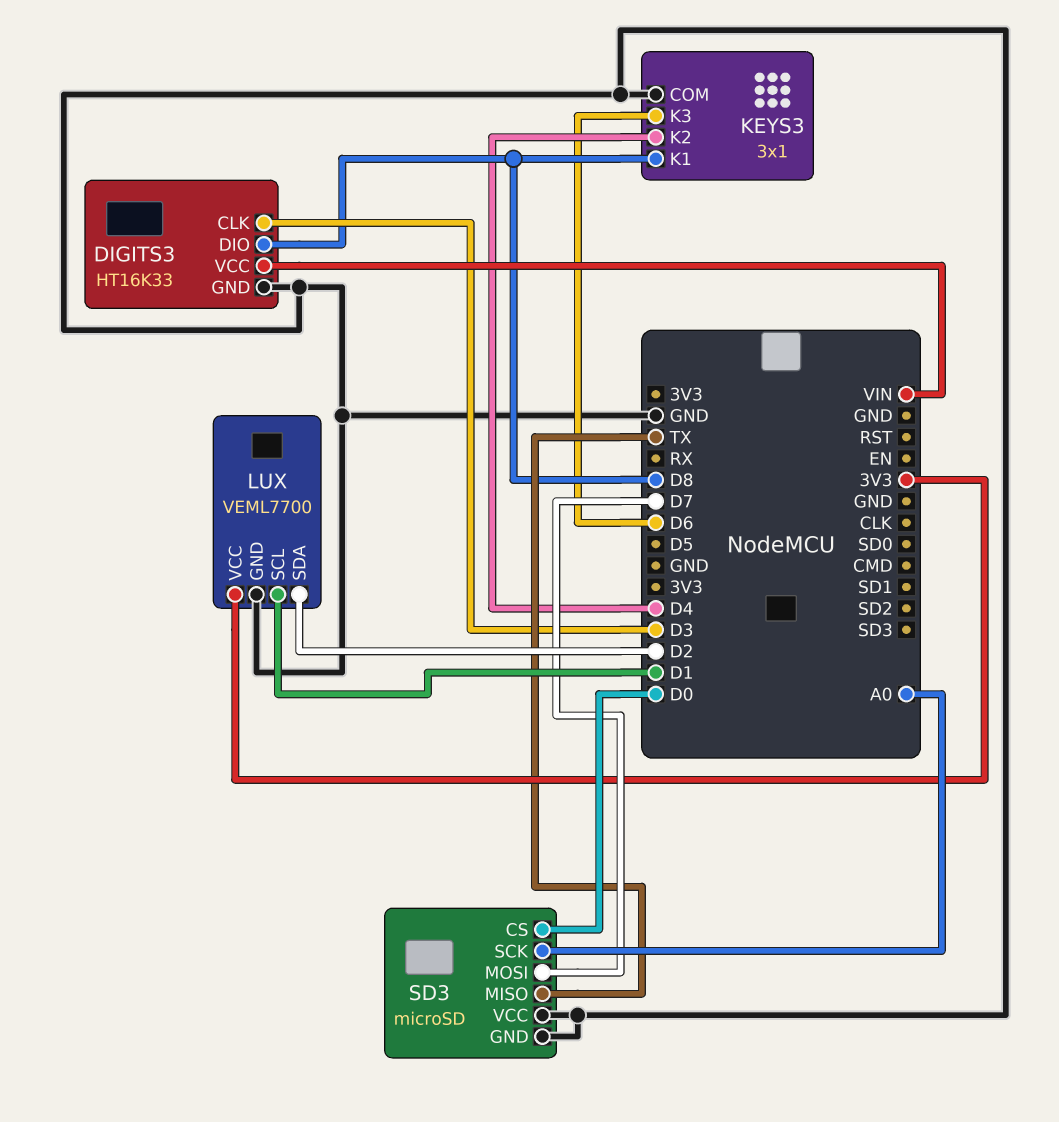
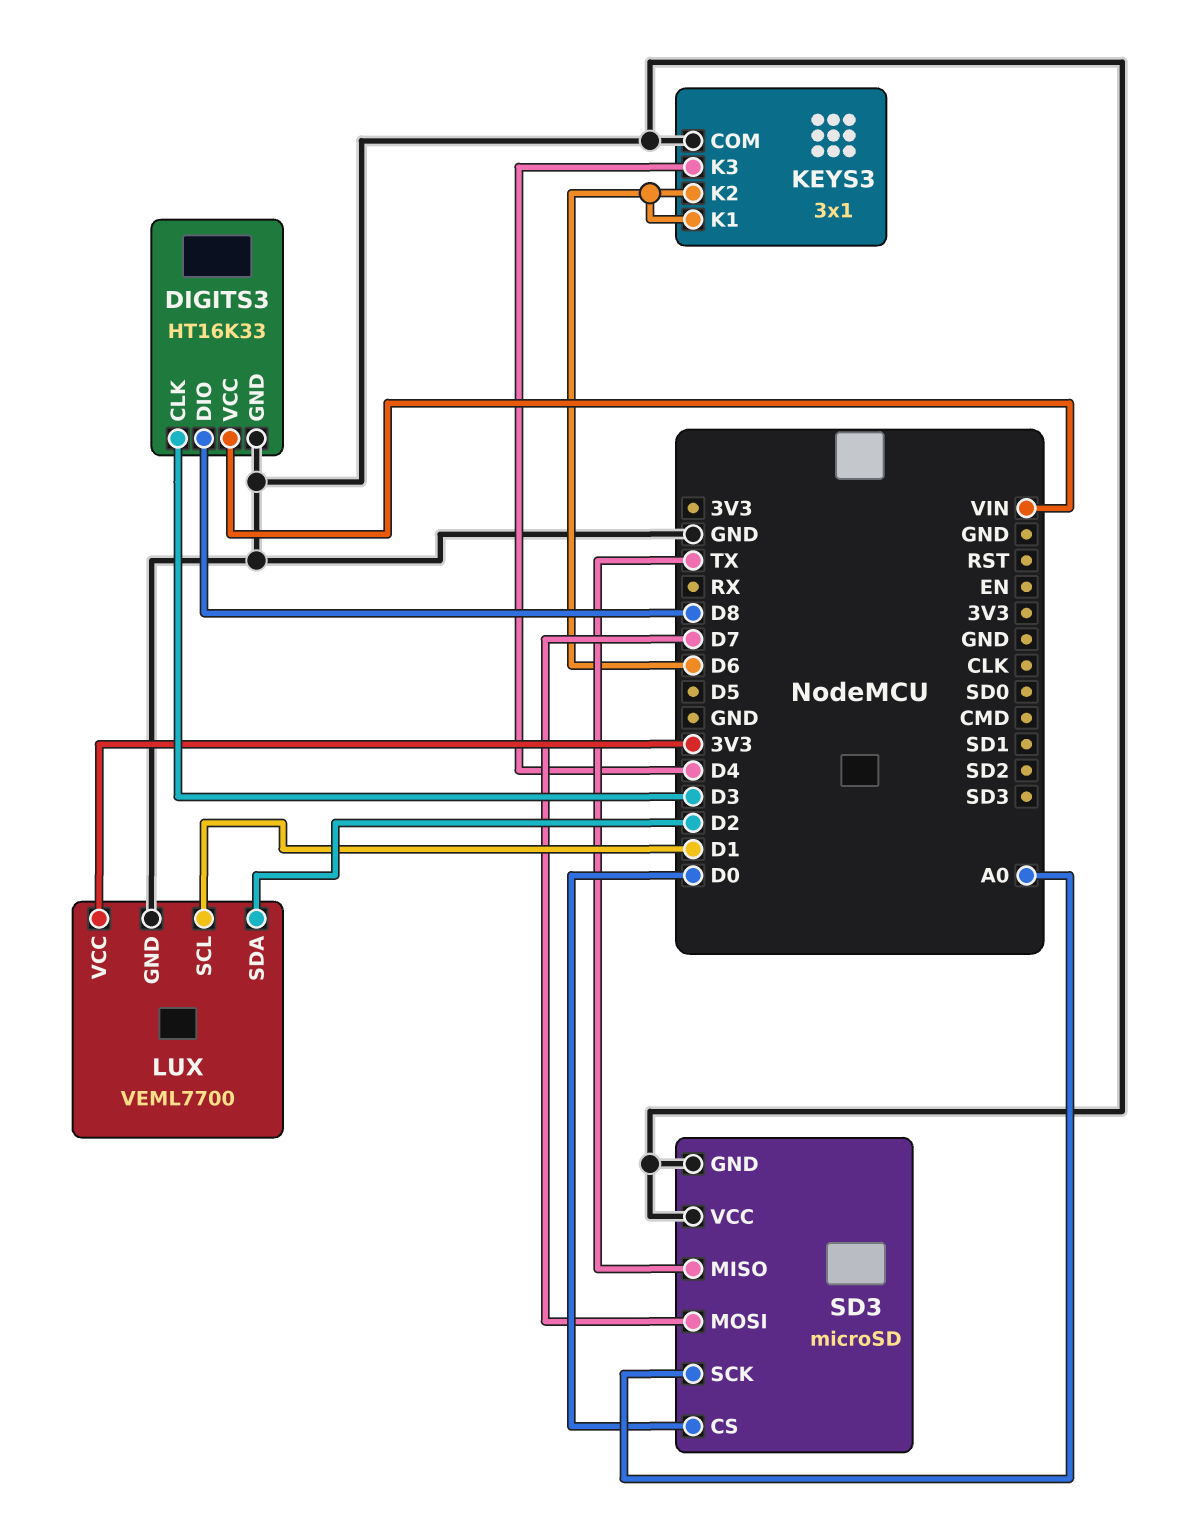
KEYS3 pin K1: D8 -> D6
KEYS3 pin K2: D4 -> D6
KEYS3 pin K3: D6 -> D4

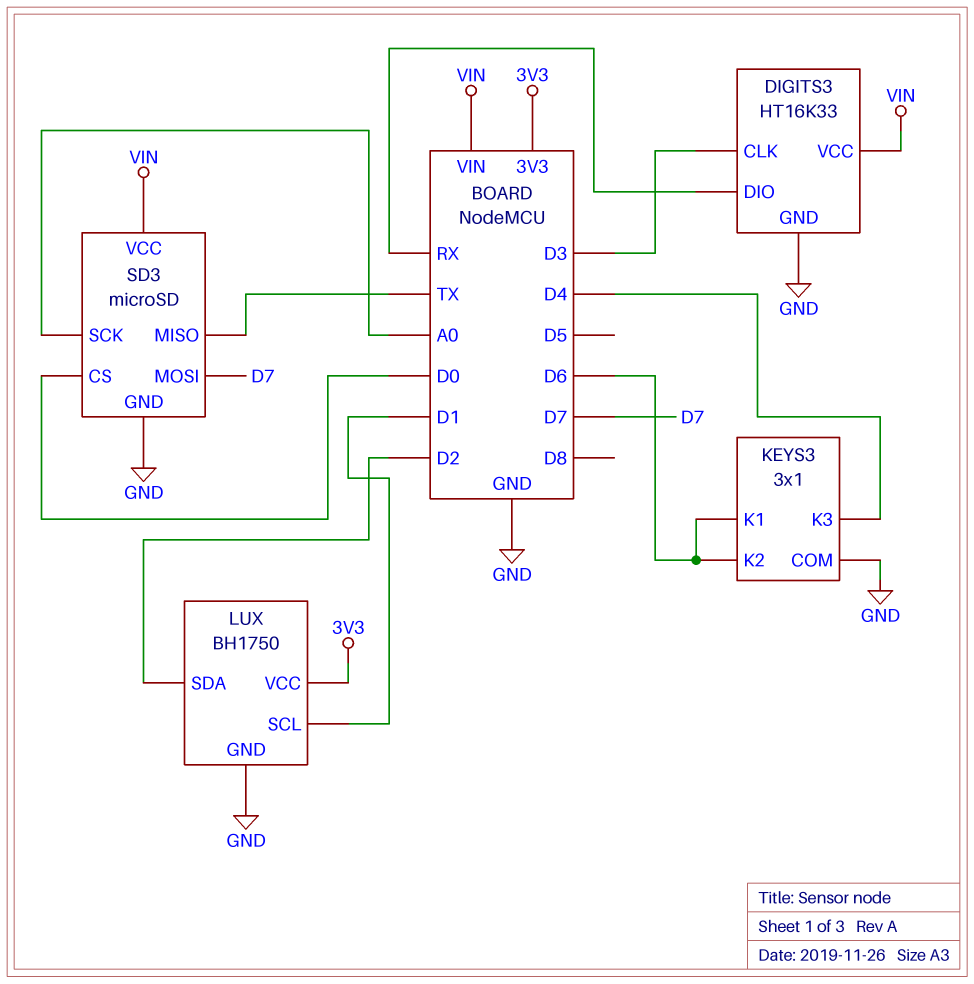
DIGITS3 pin DIO: D8 -> RX
LUX: VEML7700 -> BH1750
SD3 pin VCC: GND -> VIN

